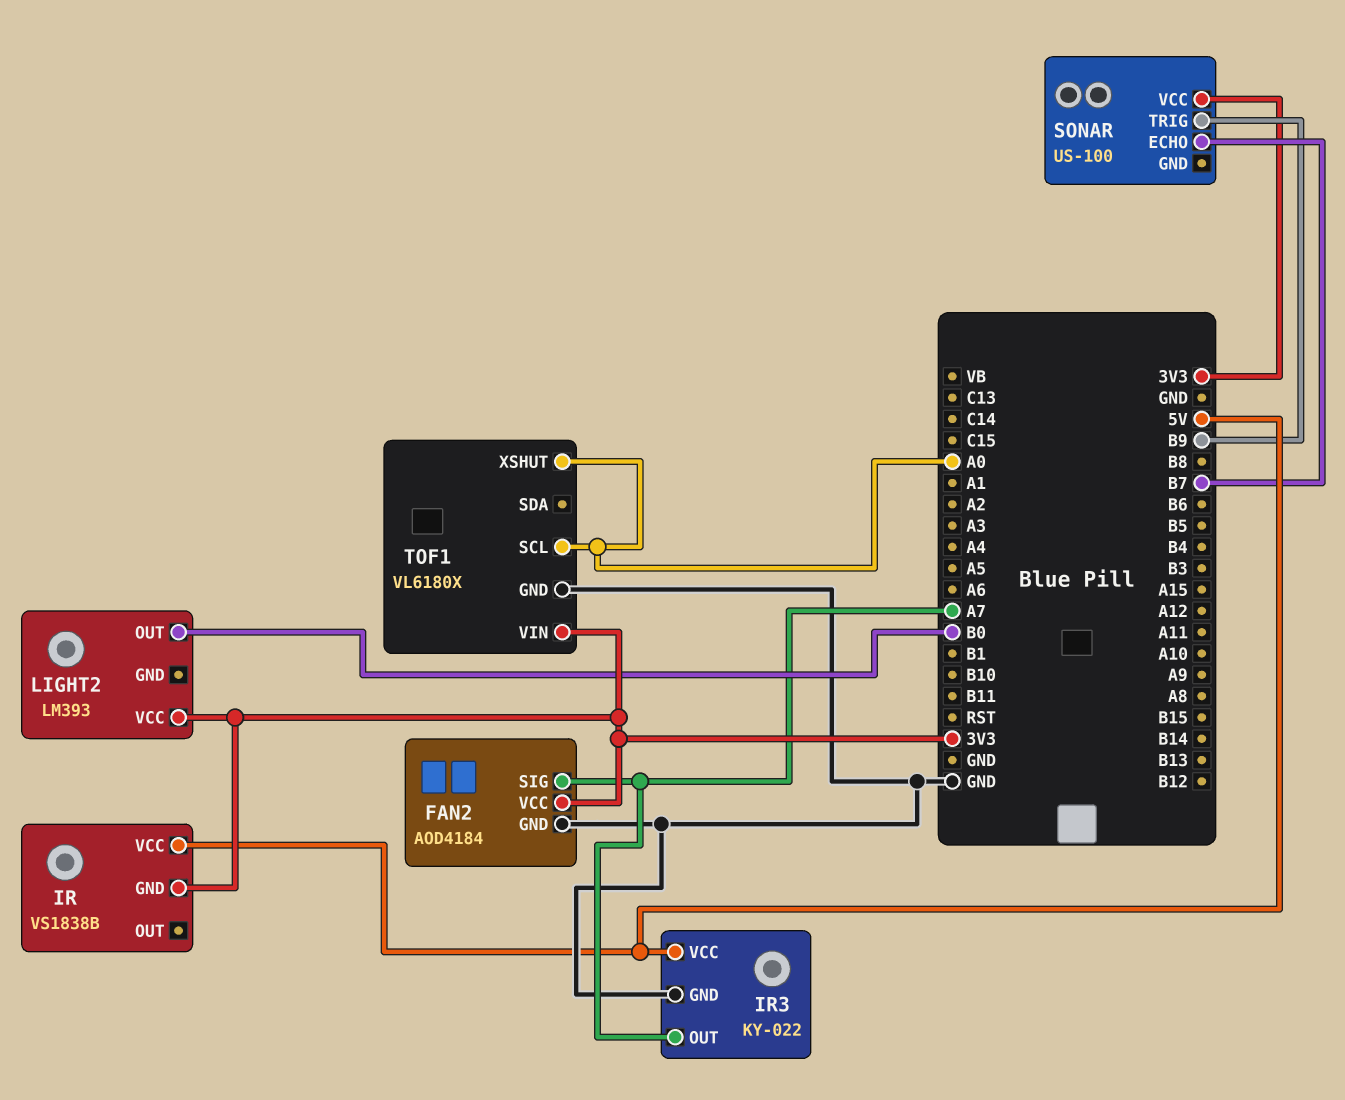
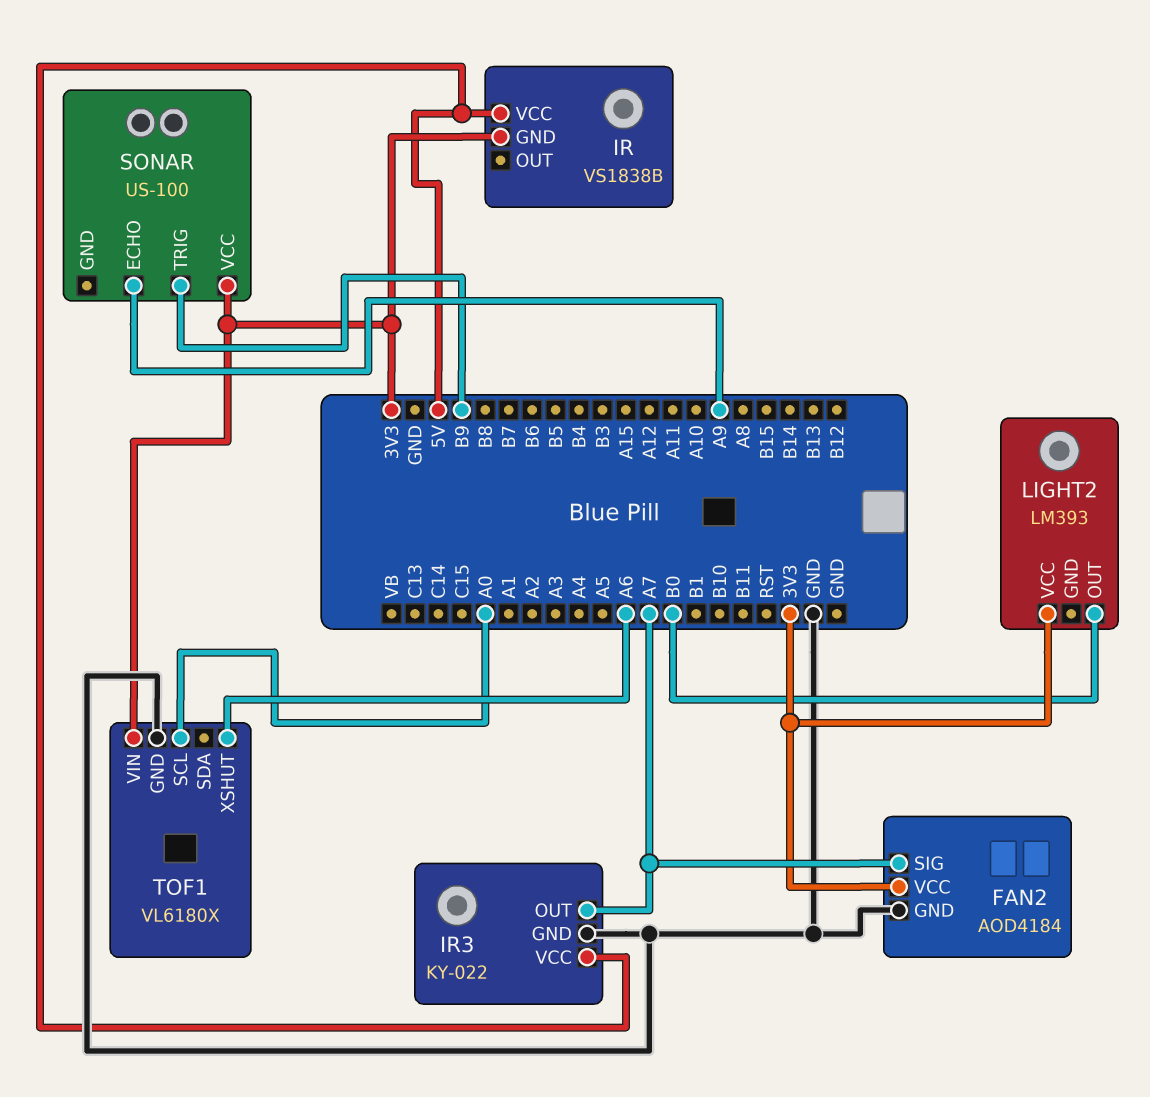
SONAR pin ECHO: B7 -> A9
TOF1 pin XSHUT: A0 -> A6

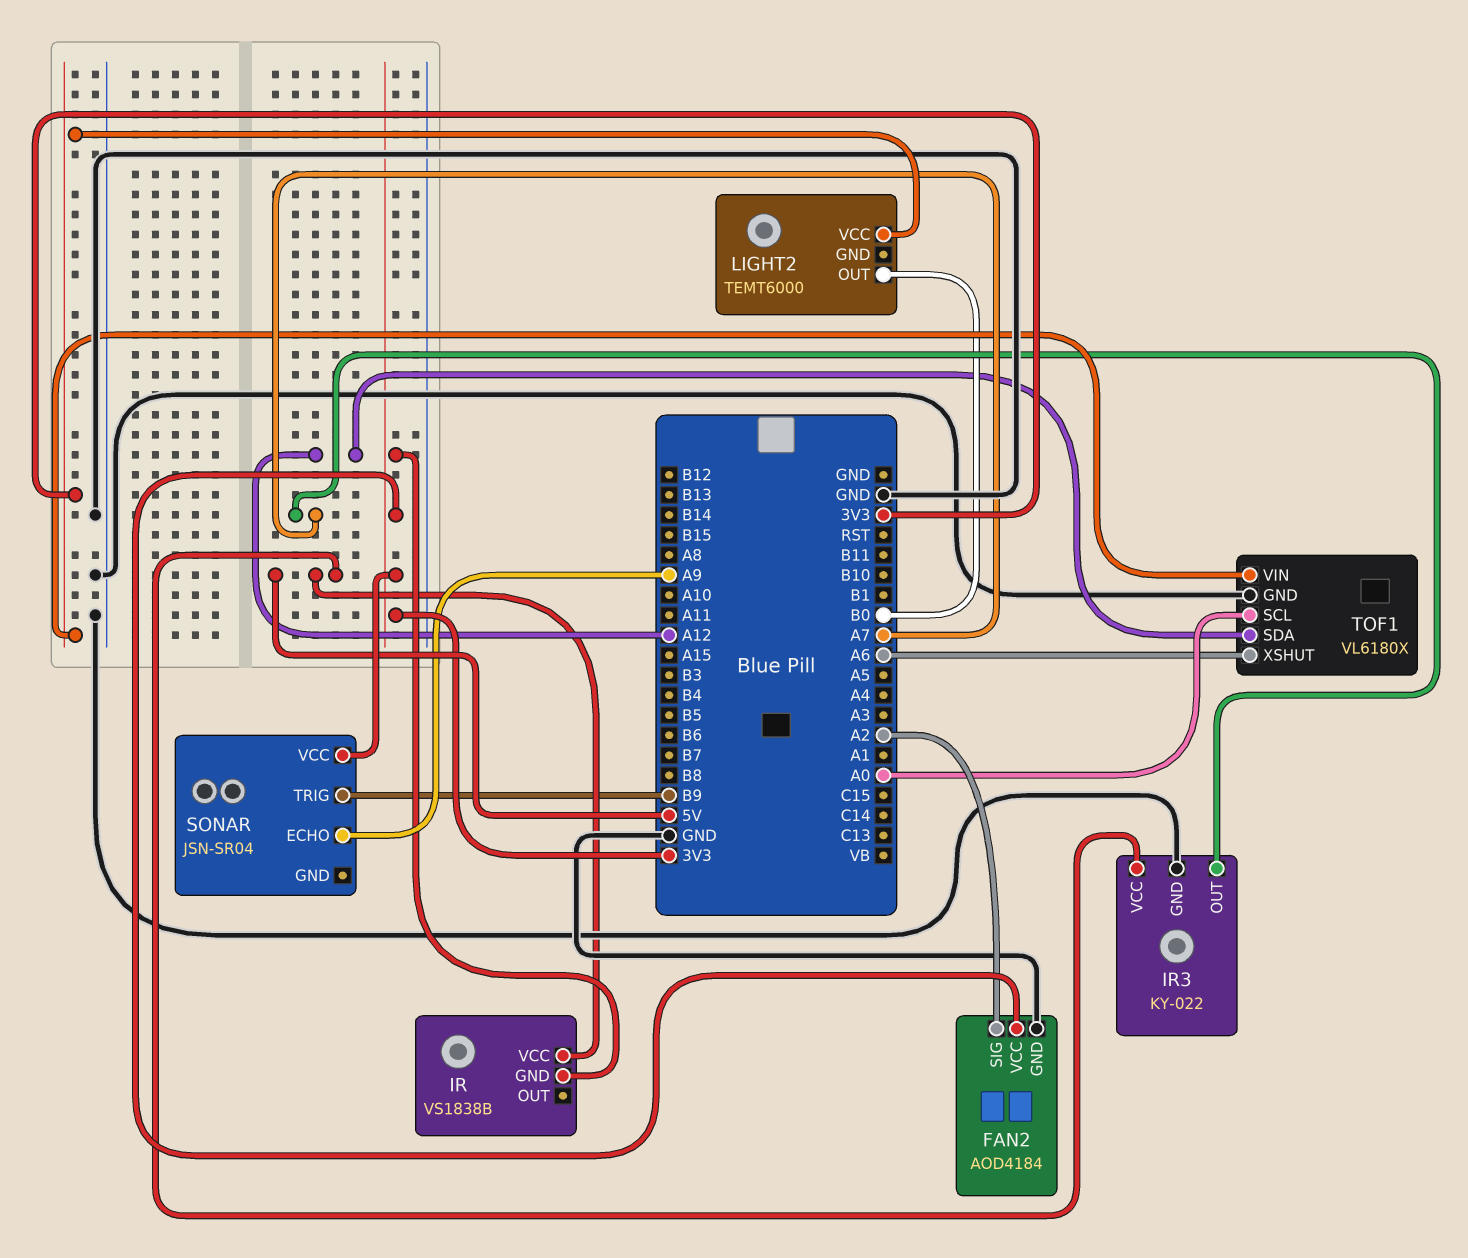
FAN2 pin SIG: A7 -> A2
LIGHT2: LM393 -> TEMT6000
SONAR: US-100 -> JSN-SR04
TOF1 pin SDA: none -> A12

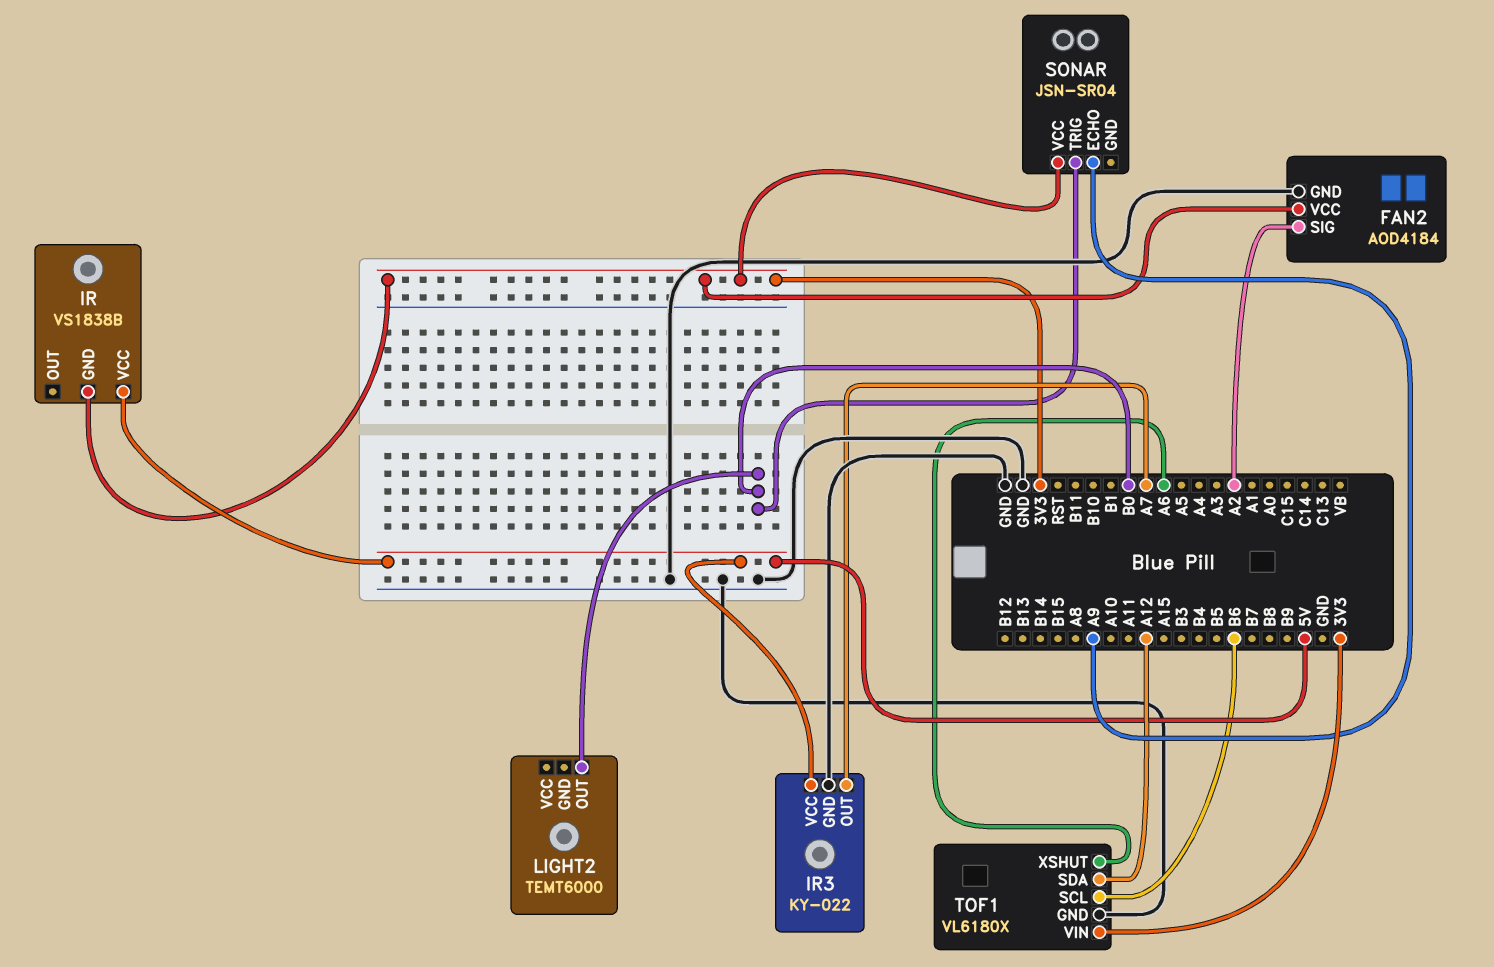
LIGHT2 pin VCC: 3V3 -> none
SONAR pin TRIG: B9 -> B0
TOF1 pin SCL: A0 -> B6

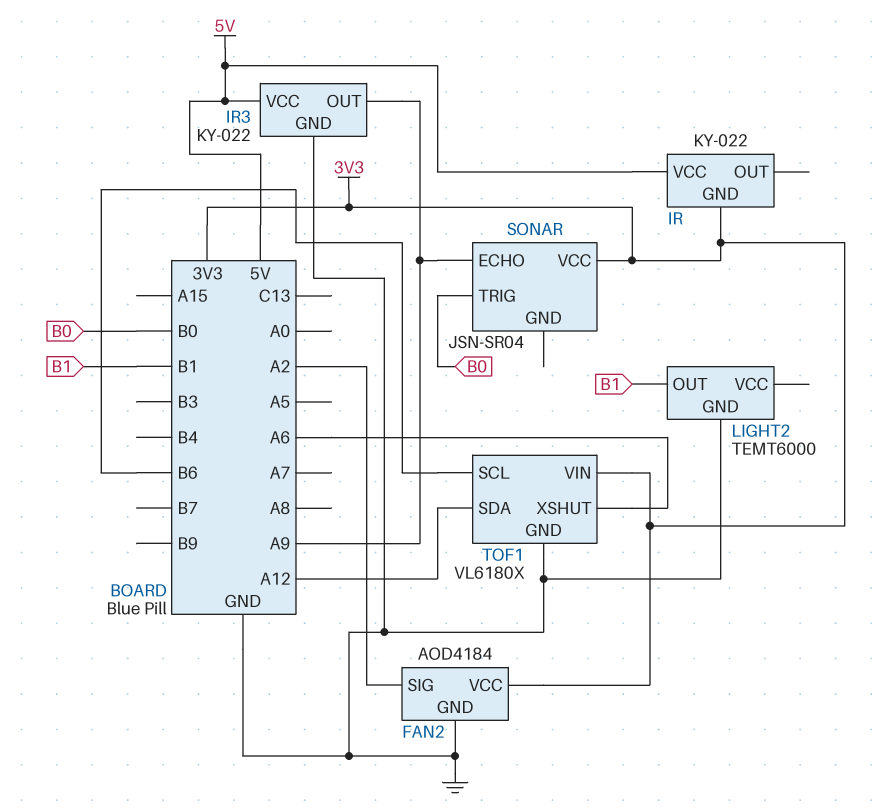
IR: VS1838B -> KY-022
IR3 pin OUT: A7 -> A9
LIGHT2 pin GND: none -> GND
LIGHT2 pin OUT: B0 -> B1

